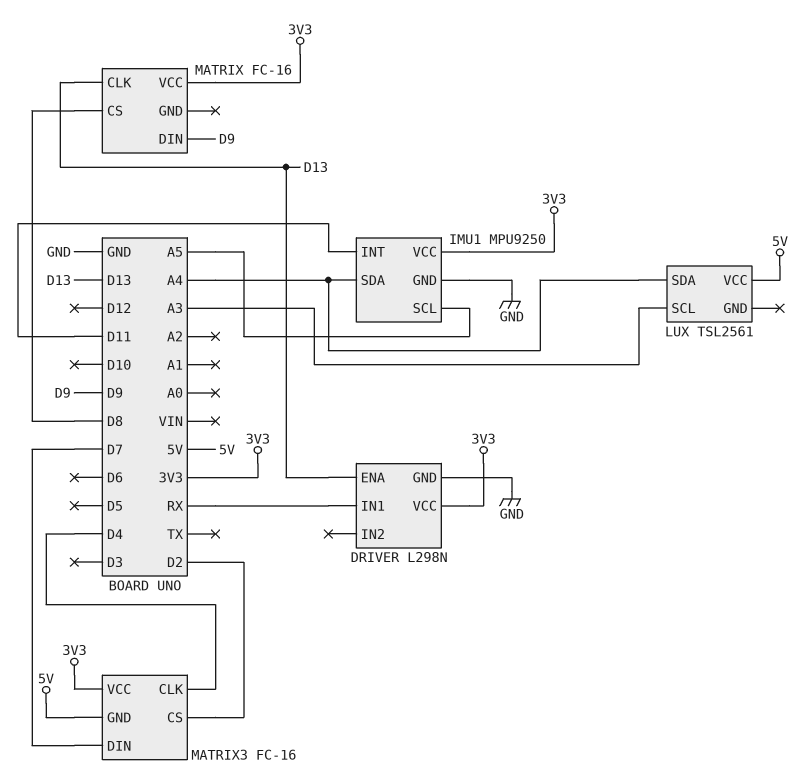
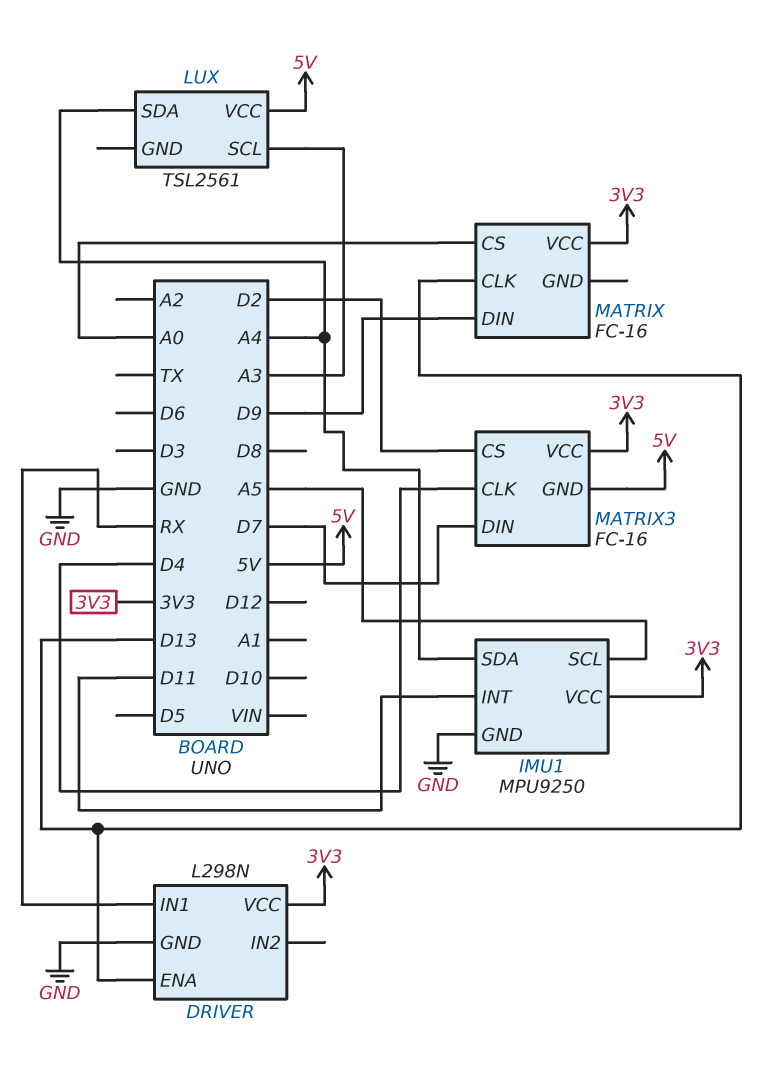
MATRIX pin CS: D8 -> A0

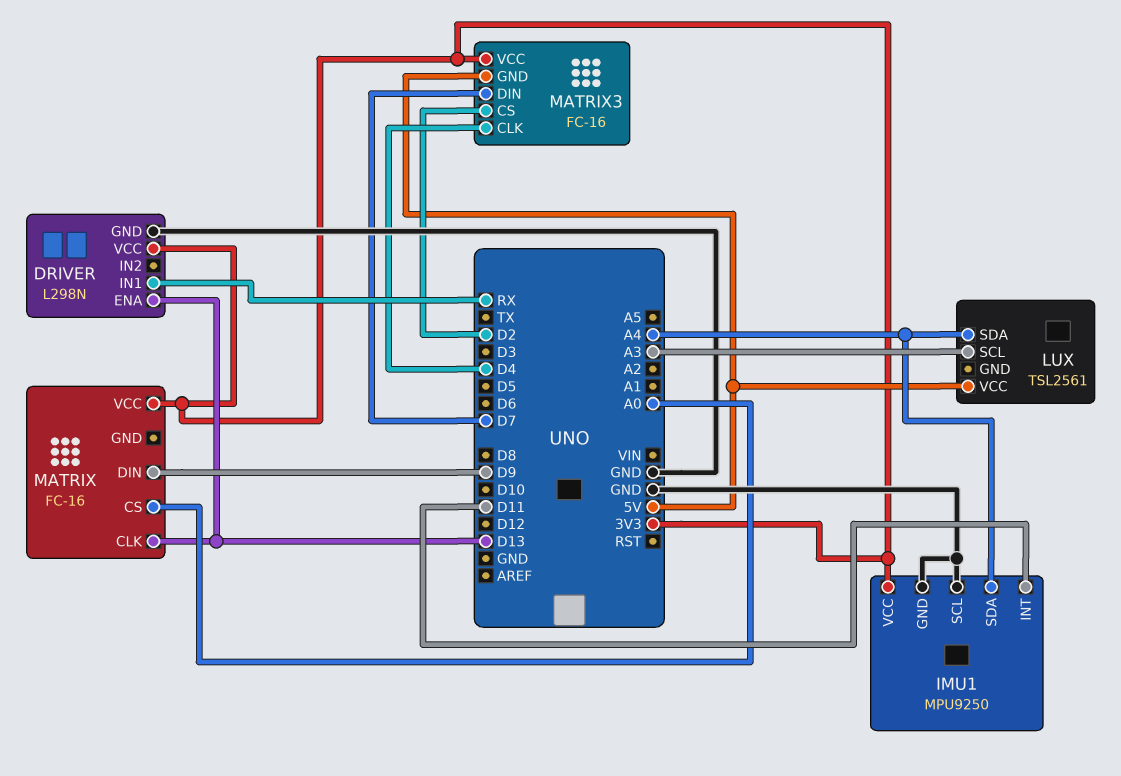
IMU1 pin SCL: A5 -> GND

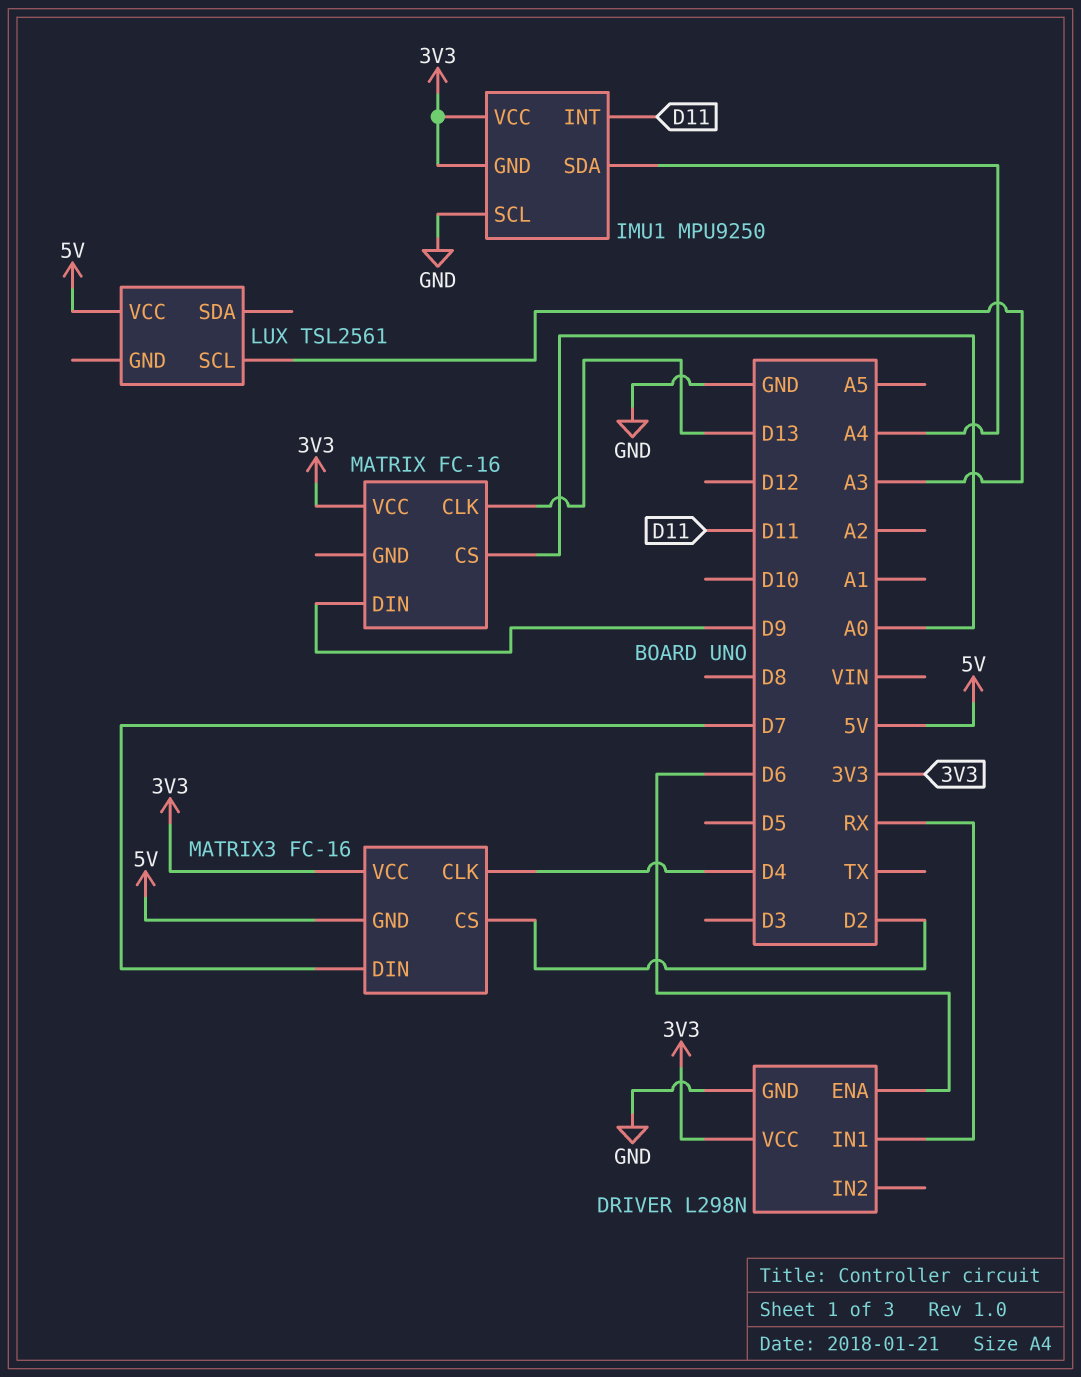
DRIVER pin ENA: D13 -> D6
IMU1 pin GND: GND -> 3V3
LUX pin SDA: A4 -> none

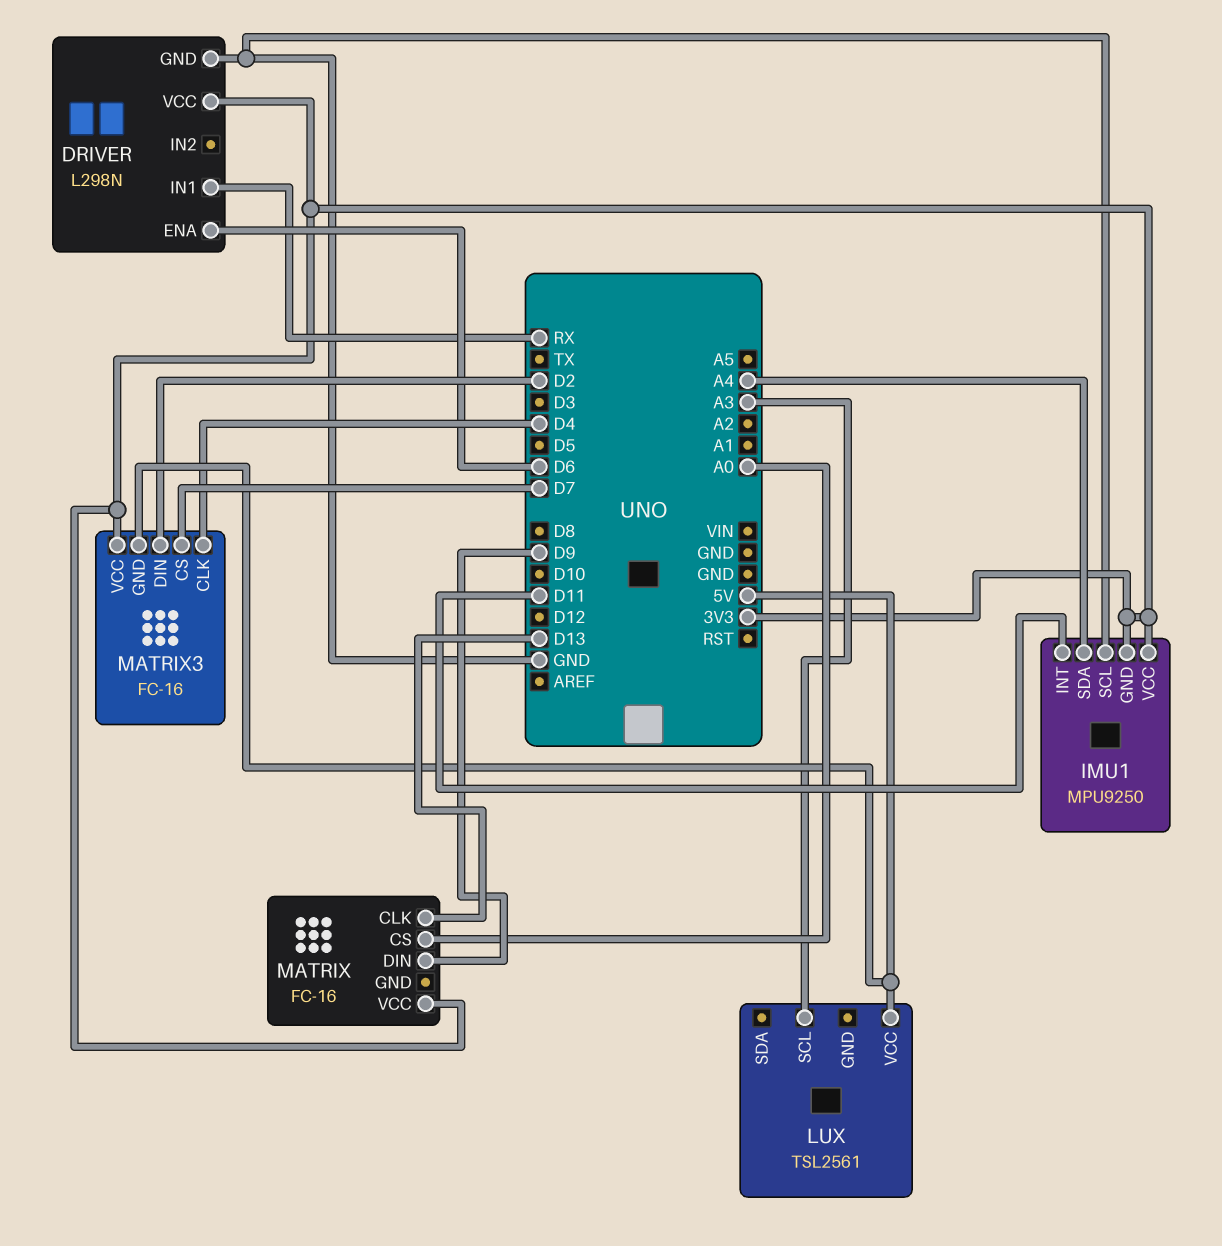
MATRIX3 pin CS: D2 -> D7
MATRIX3 pin DIN: D7 -> D2

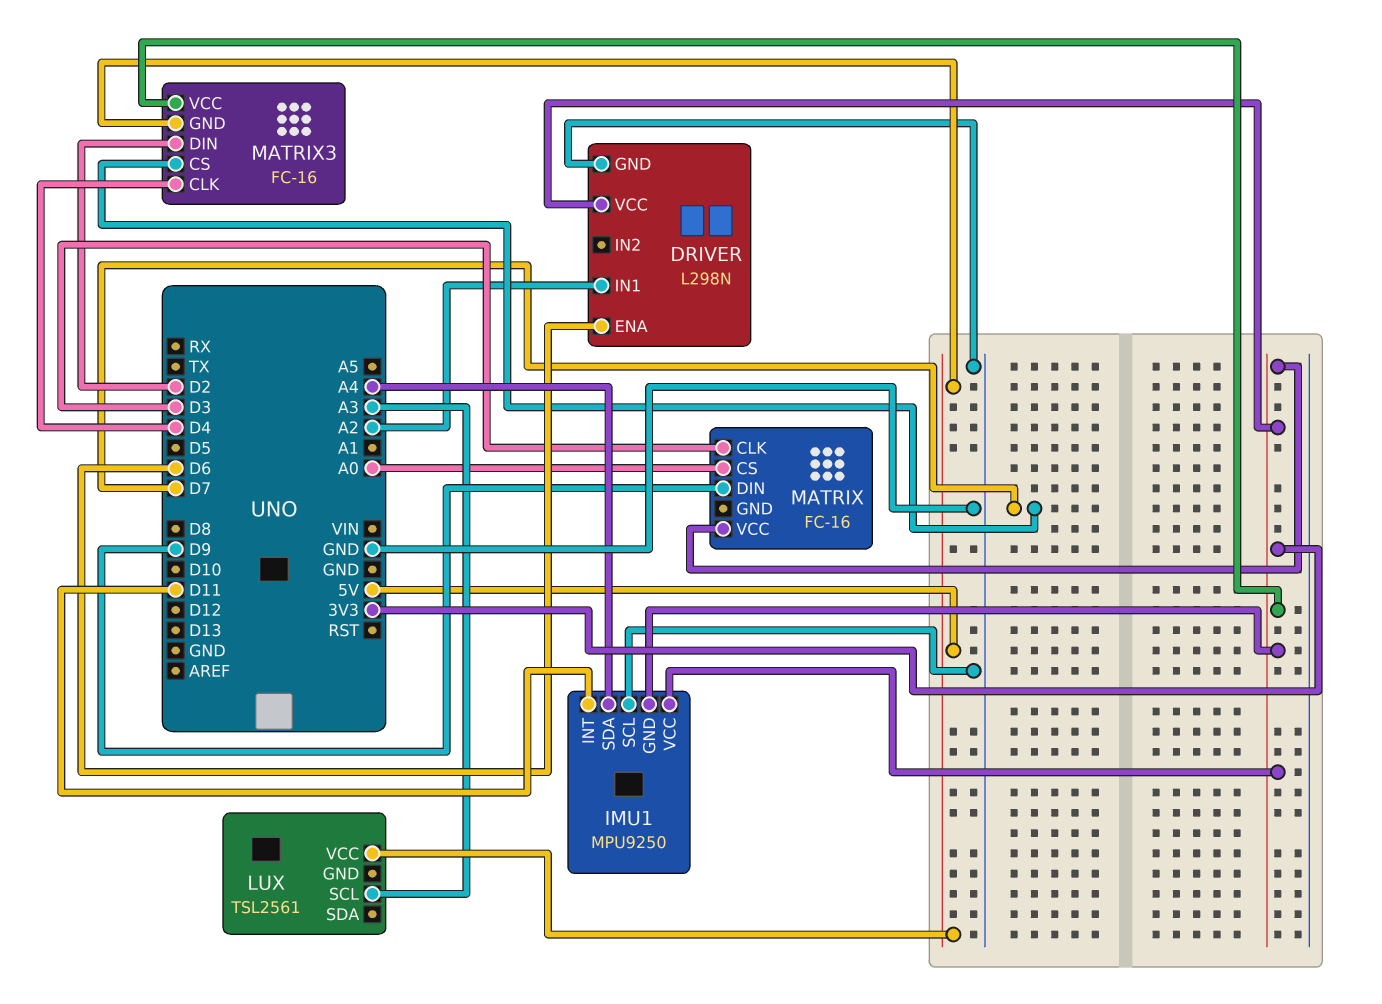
DRIVER pin IN1: RX -> A2
MATRIX pin CLK: D13 -> D3

